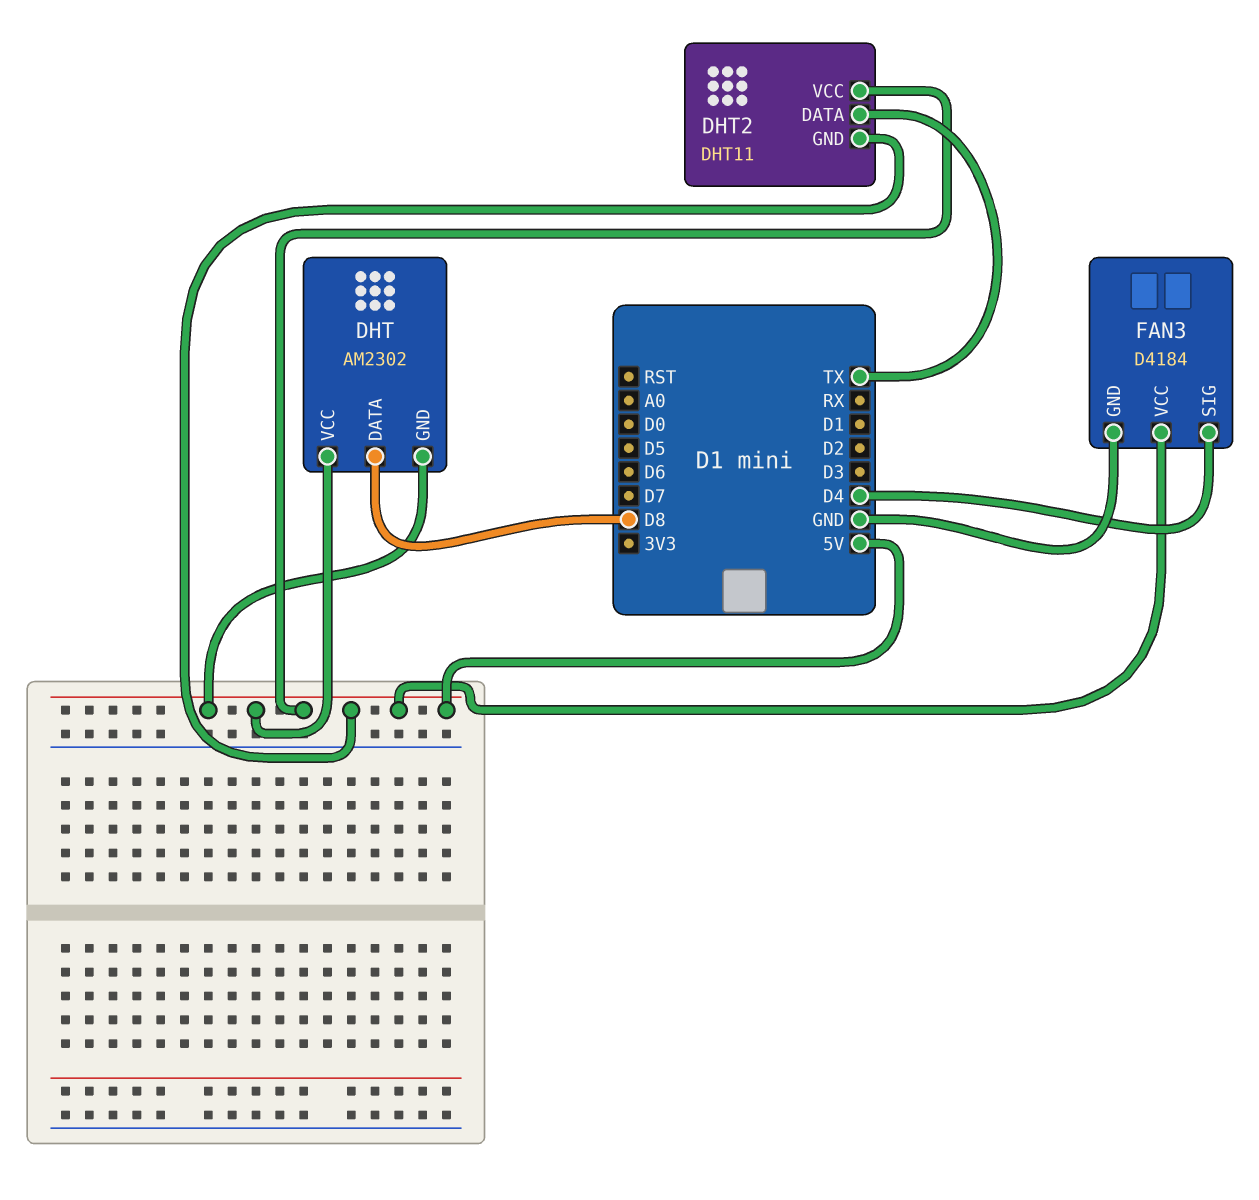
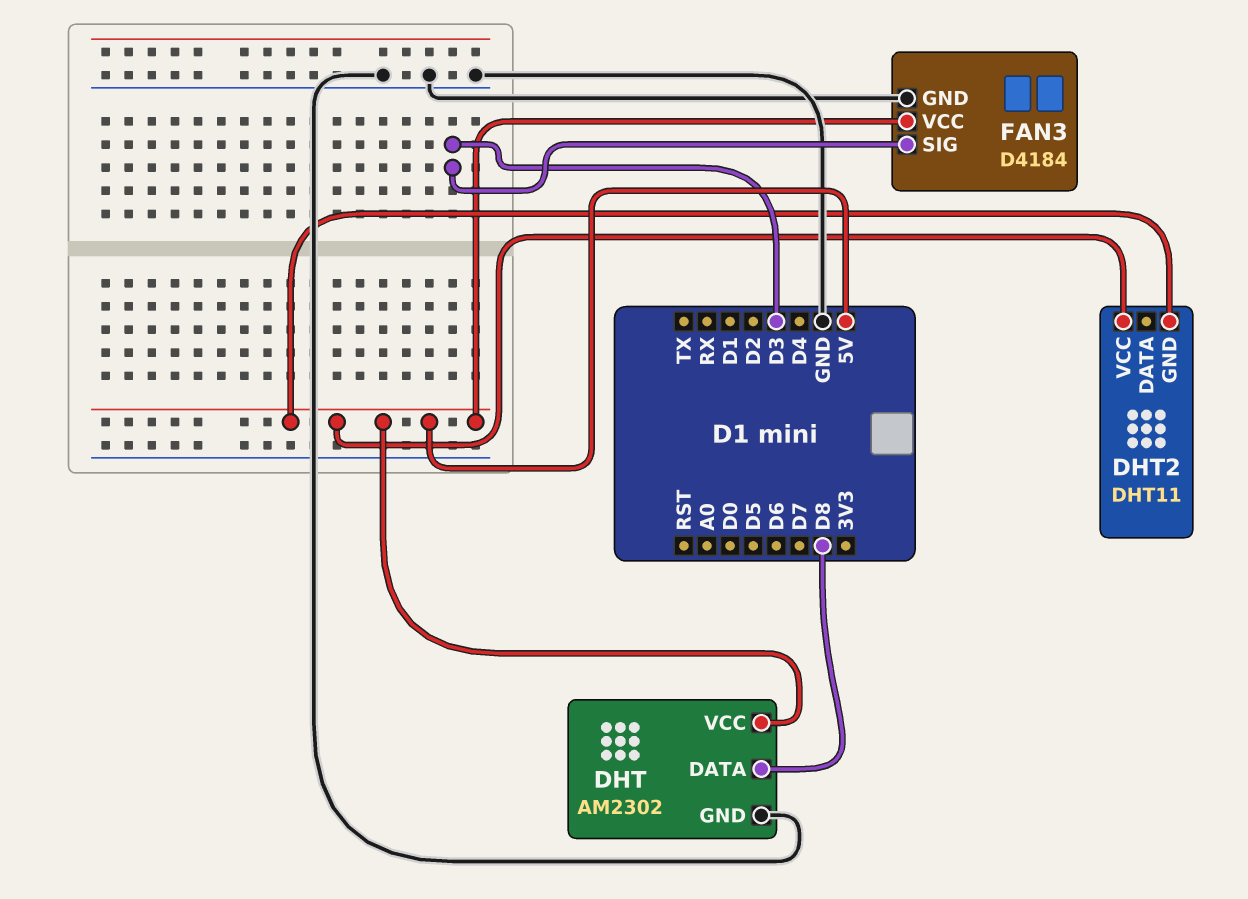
DHT pin GND: 5V -> GND
DHT2 pin DATA: TX -> none
FAN3 pin SIG: D4 -> D3

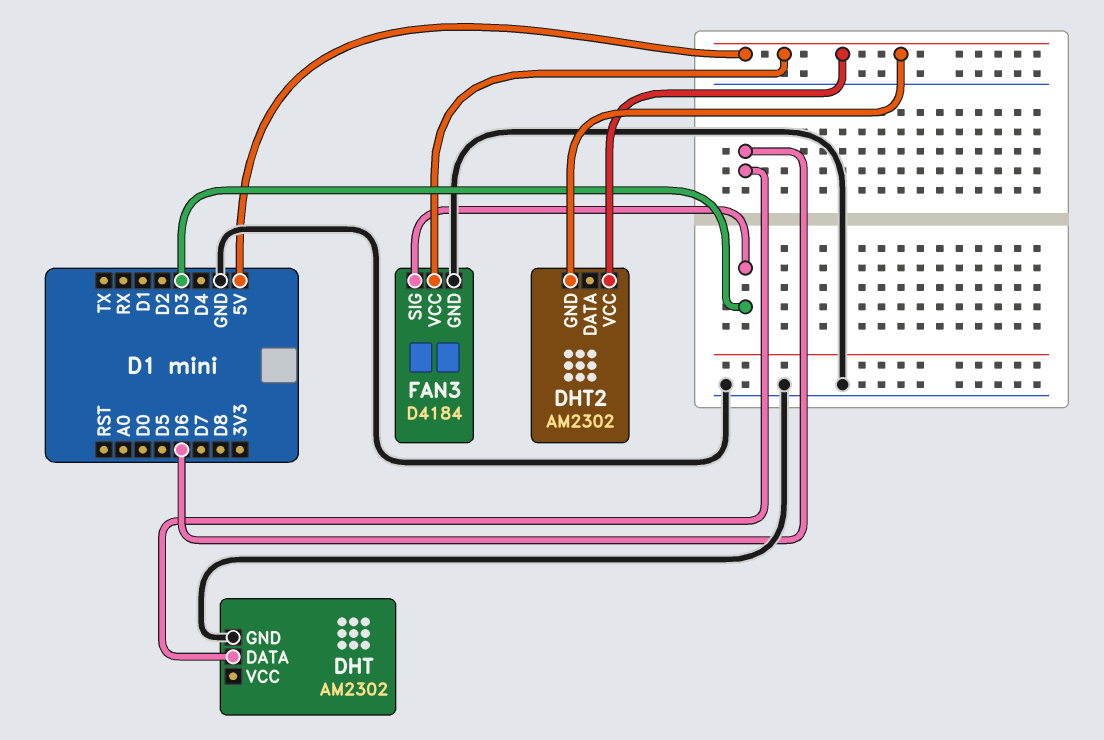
DHT pin DATA: D8 -> D6
DHT pin VCC: 5V -> none
DHT2: DHT11 -> AM2302

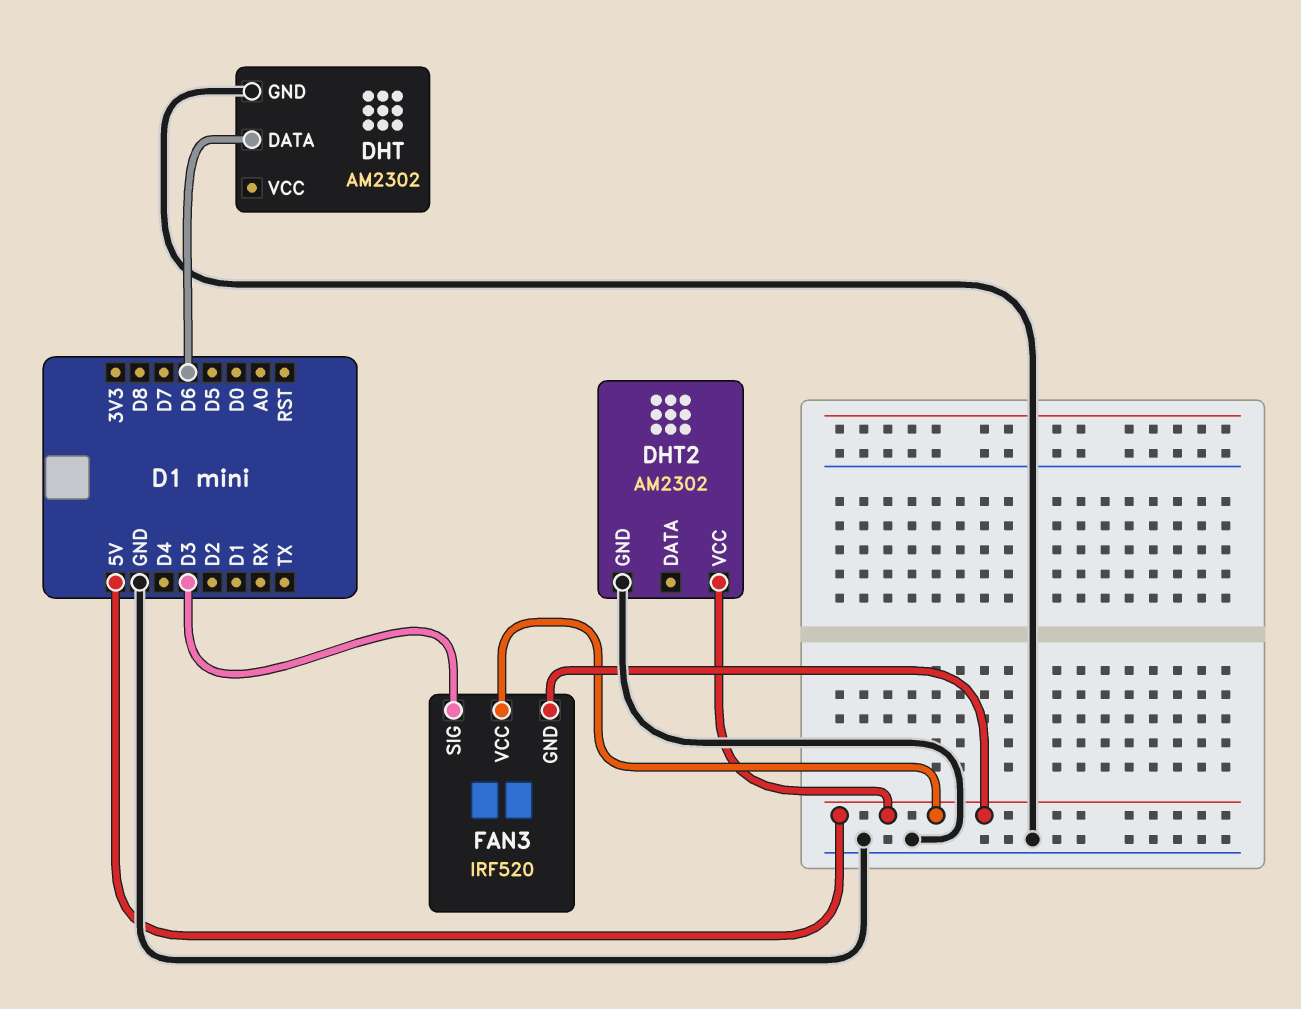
DHT2 pin GND: 5V -> GND
FAN3: D4184 -> IRF520
FAN3 pin GND: GND -> 5V

